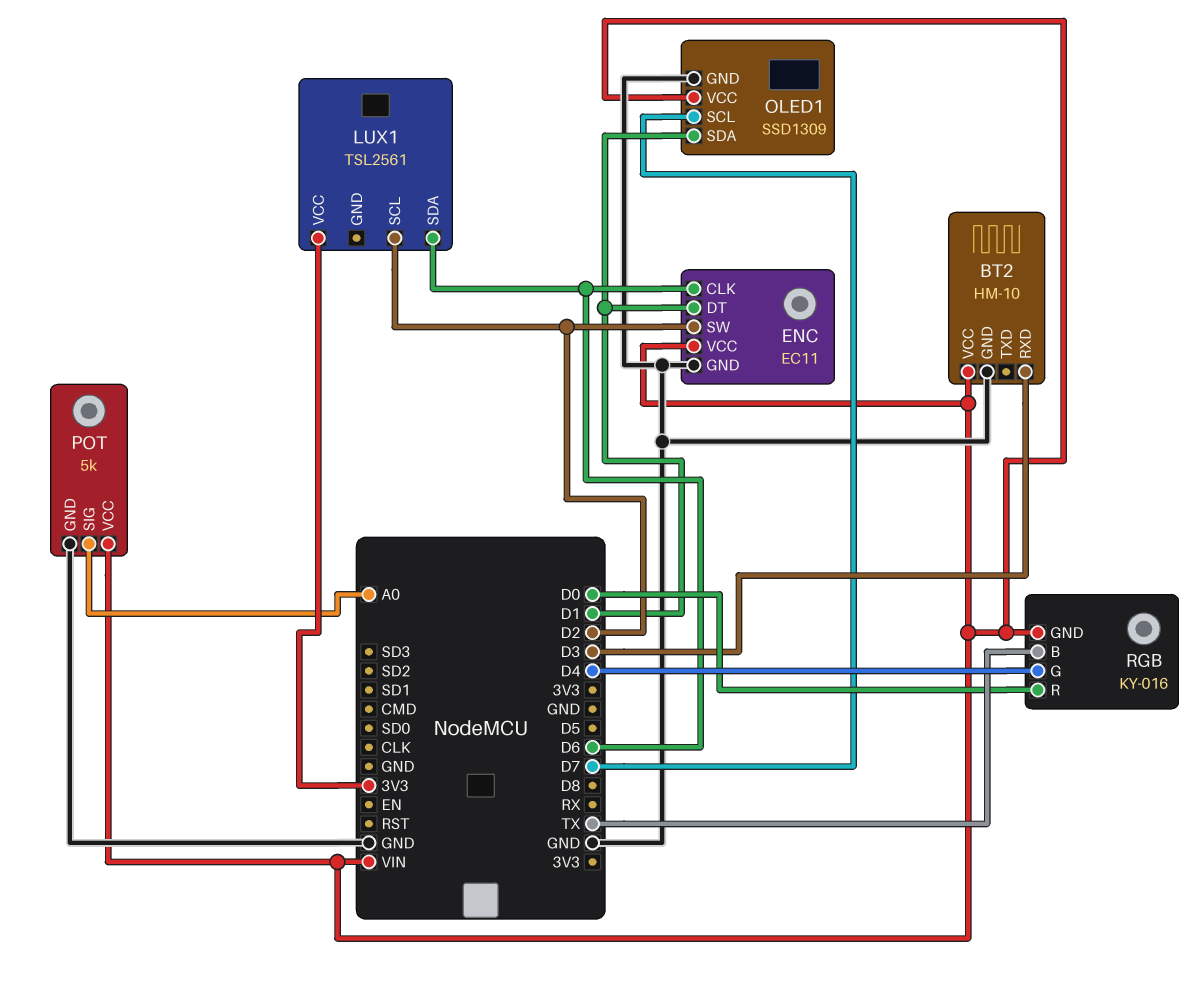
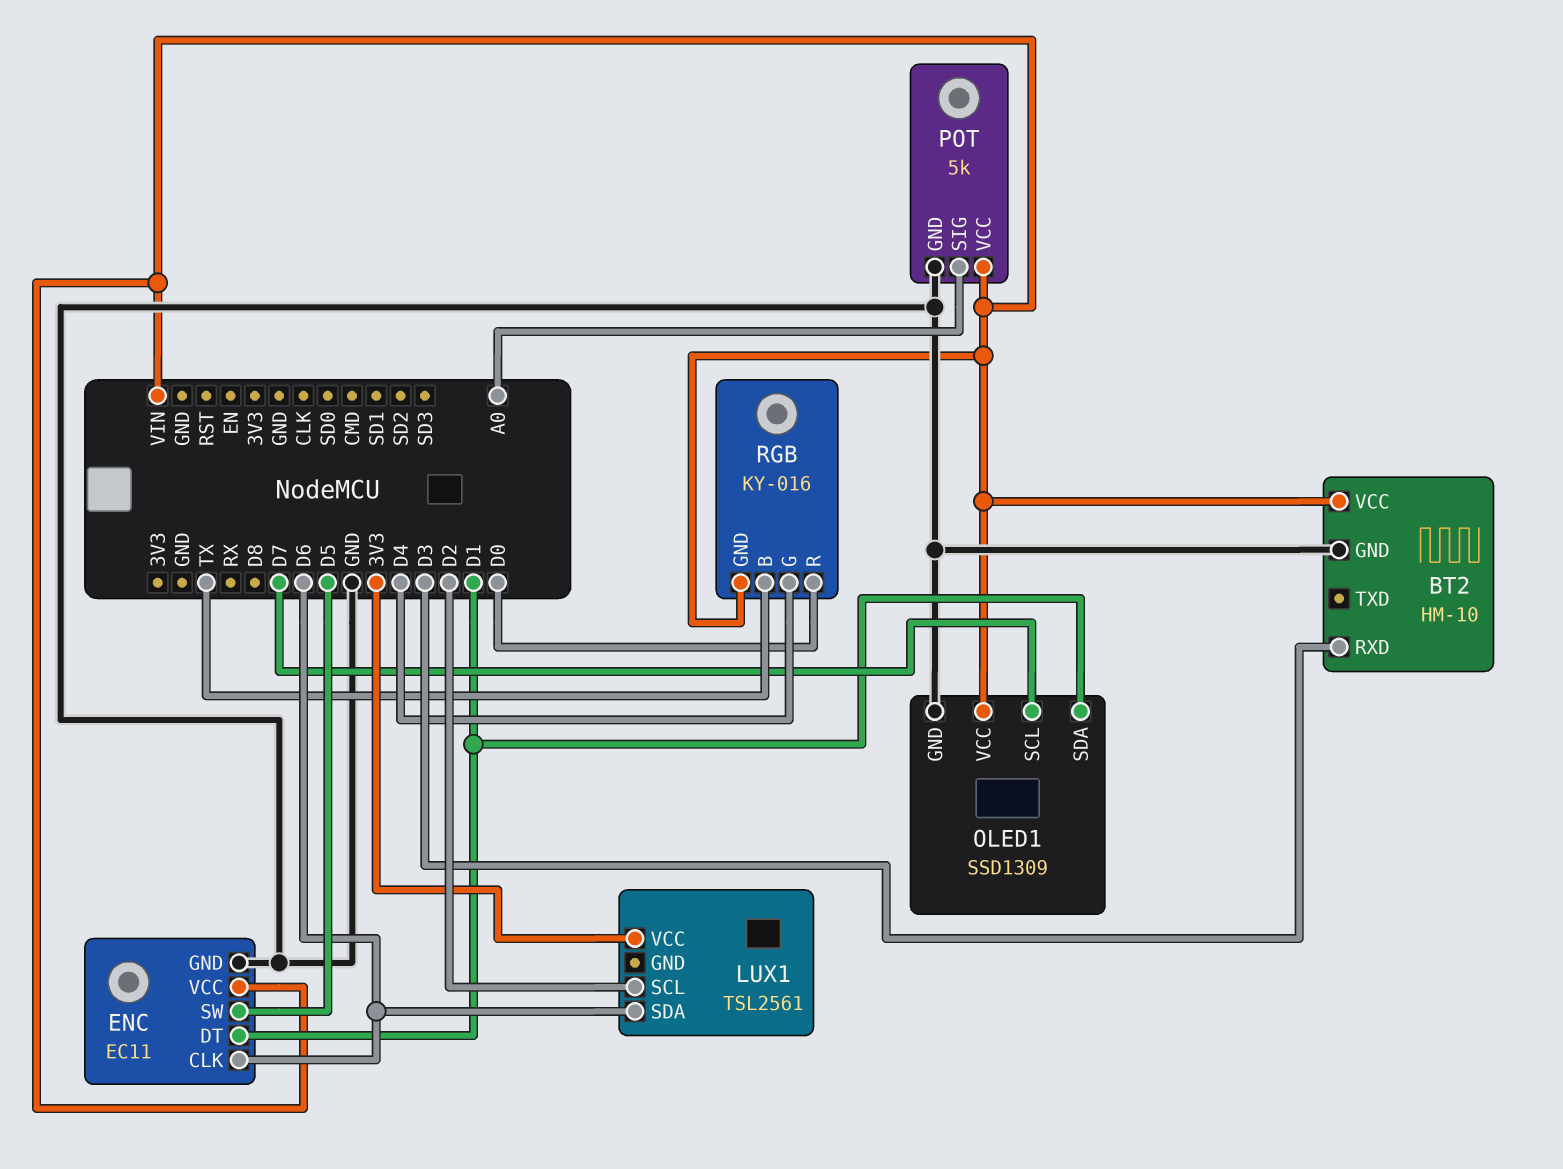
ENC pin SW: D2 -> D5

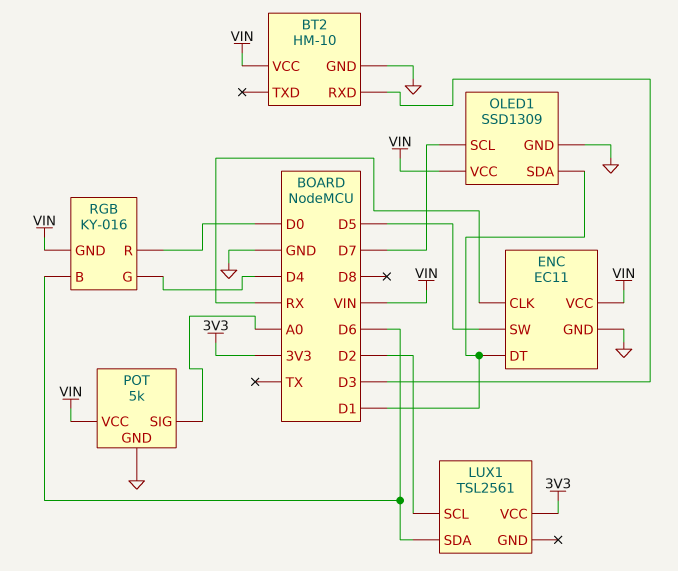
ENC pin CLK: D6 -> RX
RGB pin B: TX -> D6

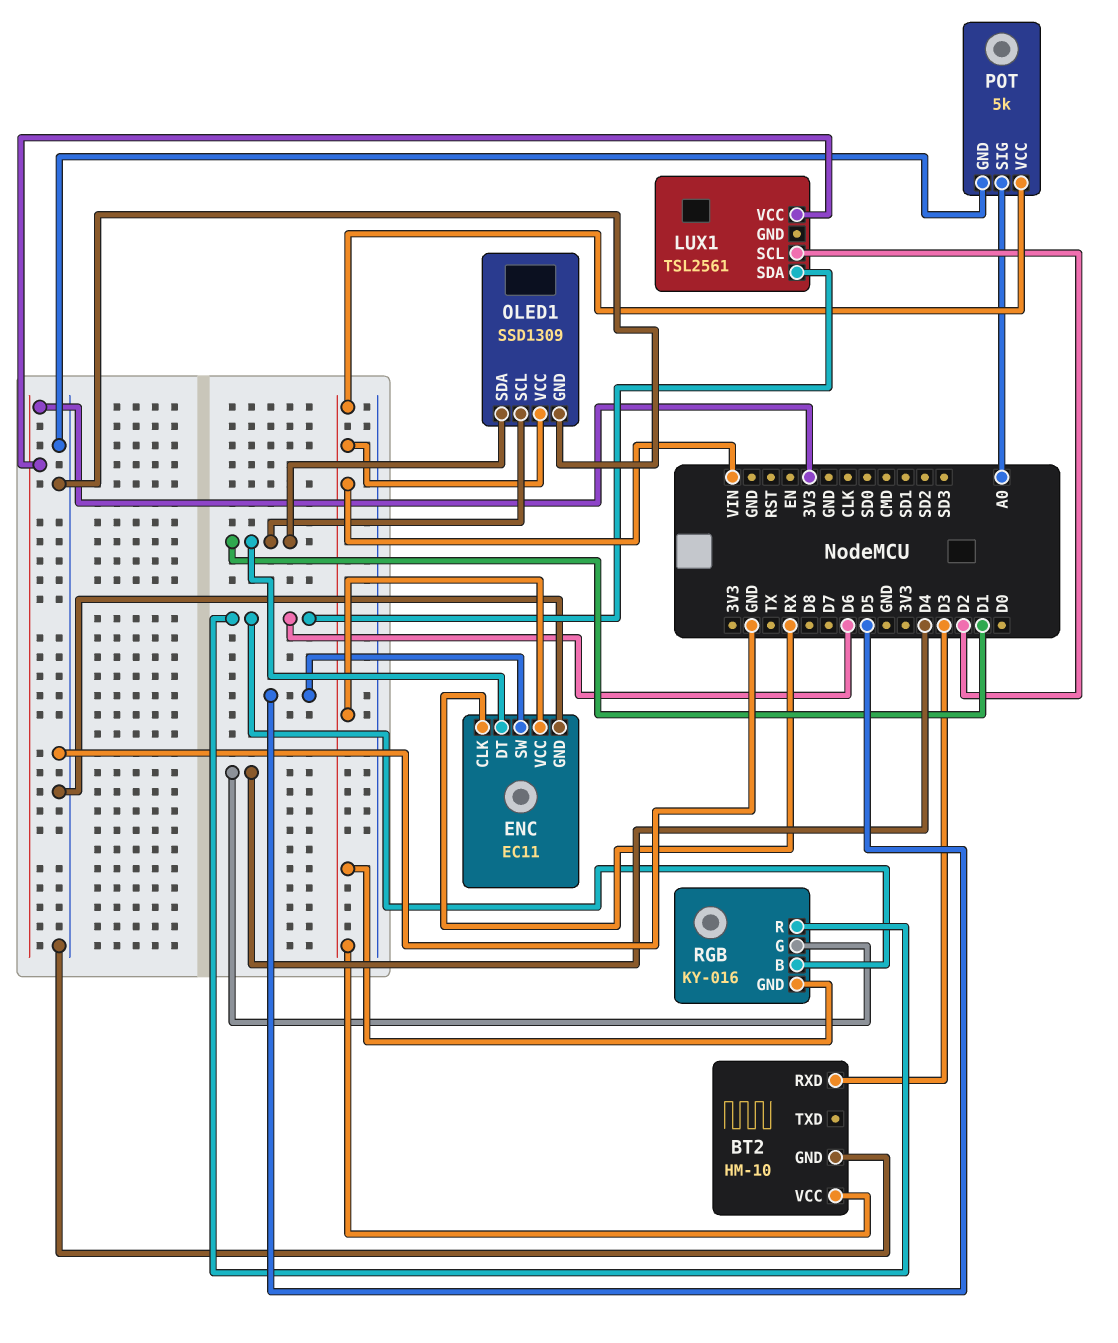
OLED1 pin SCL: D7 -> D1
RGB pin R: D0 -> D6

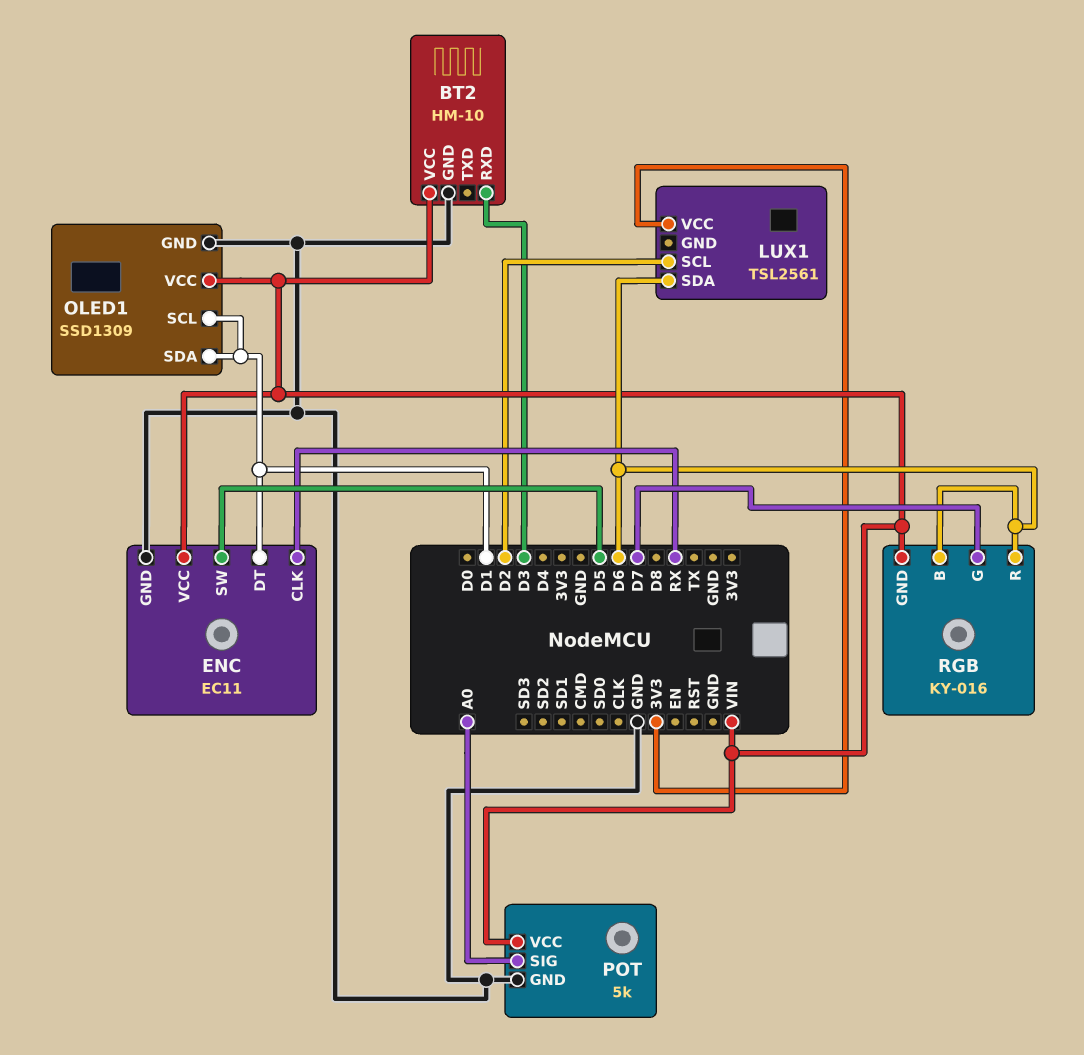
RGB pin G: D4 -> D7

